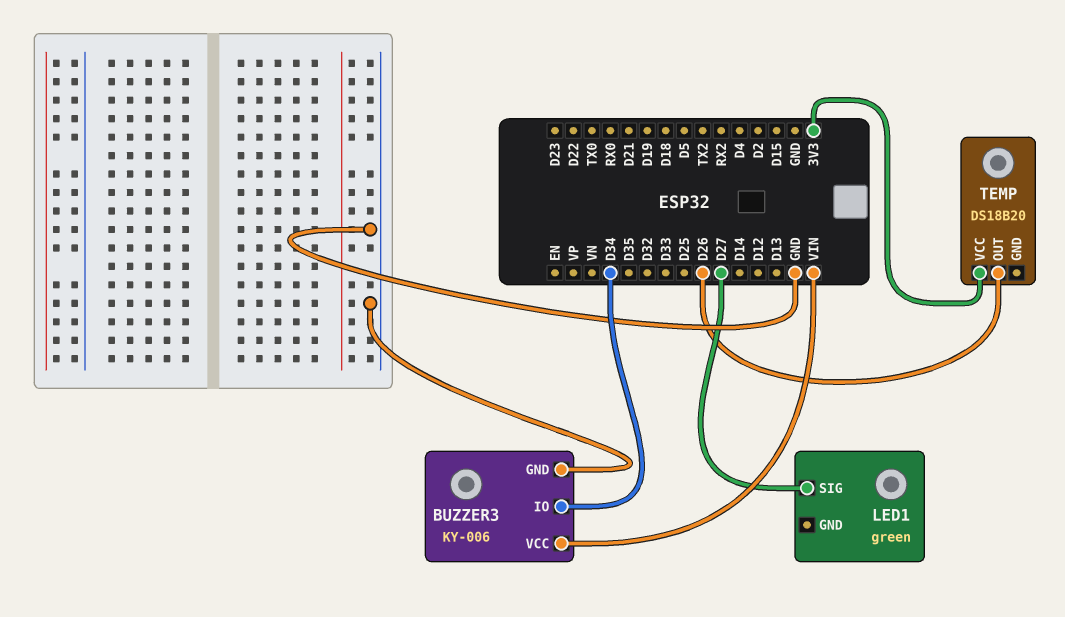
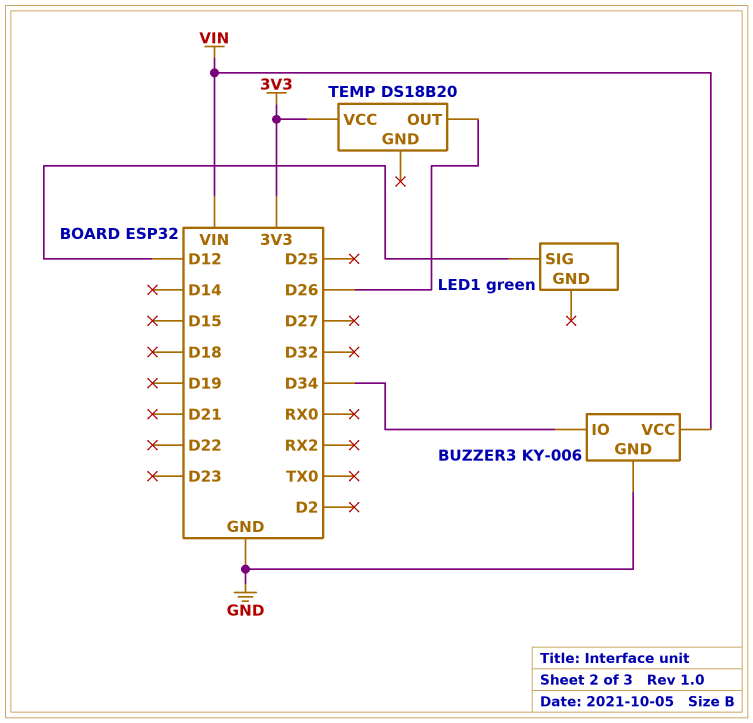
LED1 pin SIG: D27 -> D12

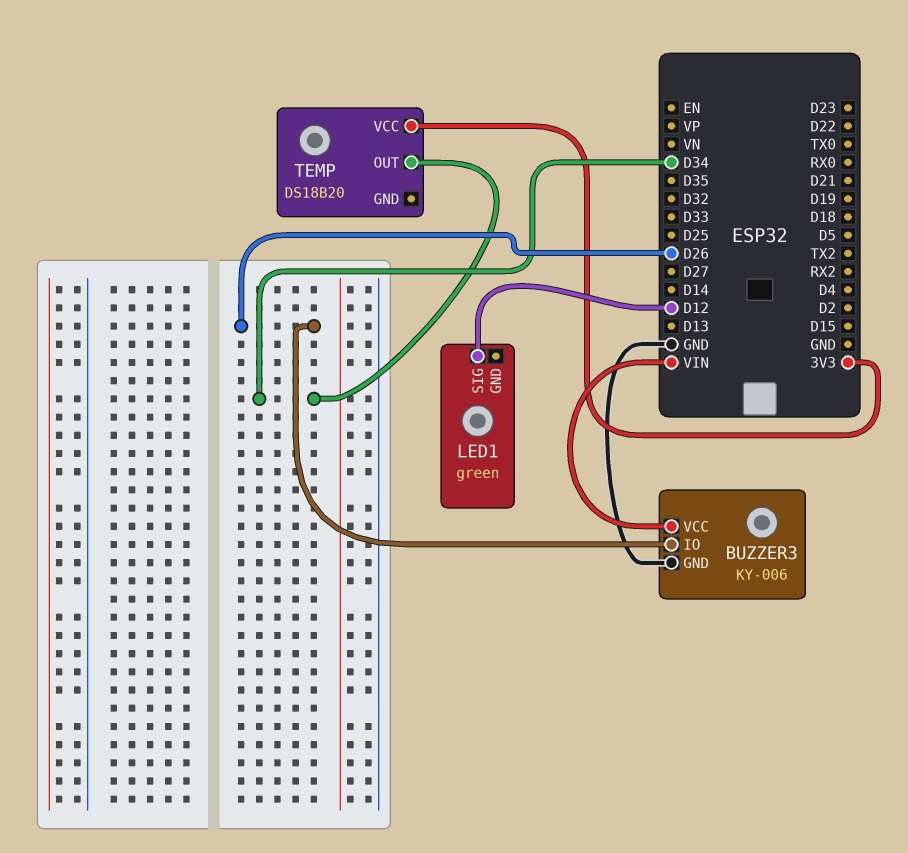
BUZZER3 pin IO: D34 -> D26
TEMP pin OUT: D26 -> D34

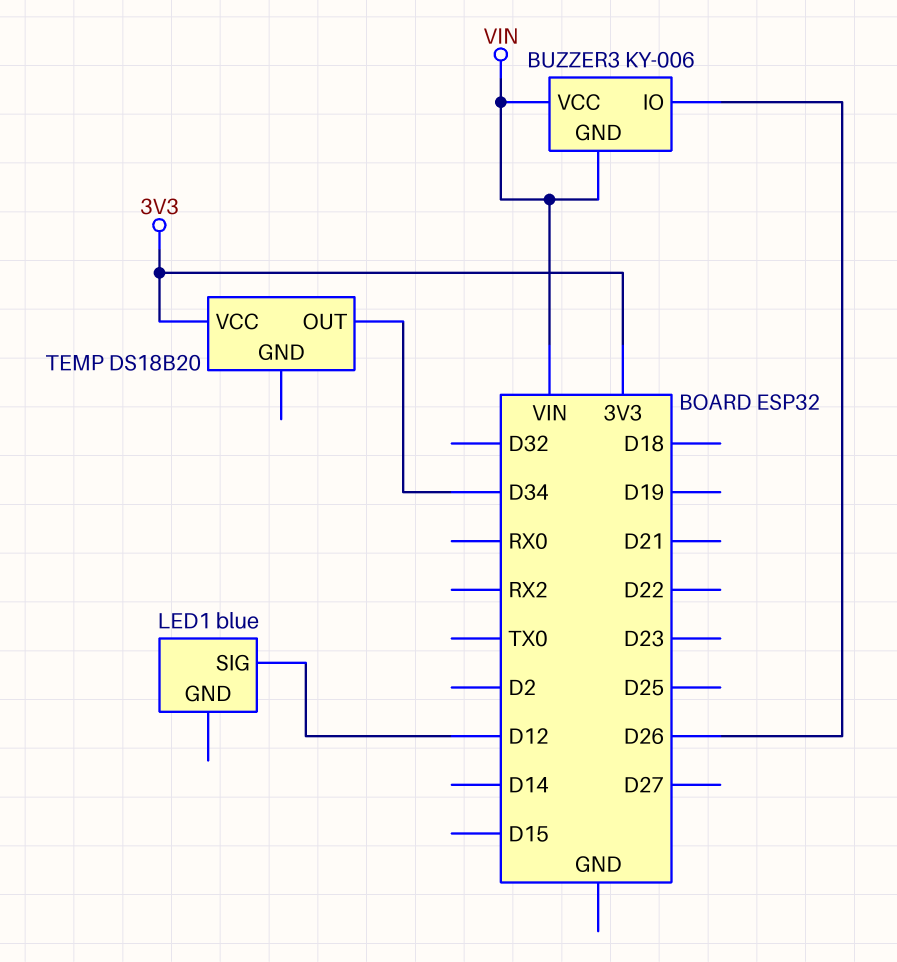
BUZZER3 pin GND: GND -> VIN
LED1: green -> blue

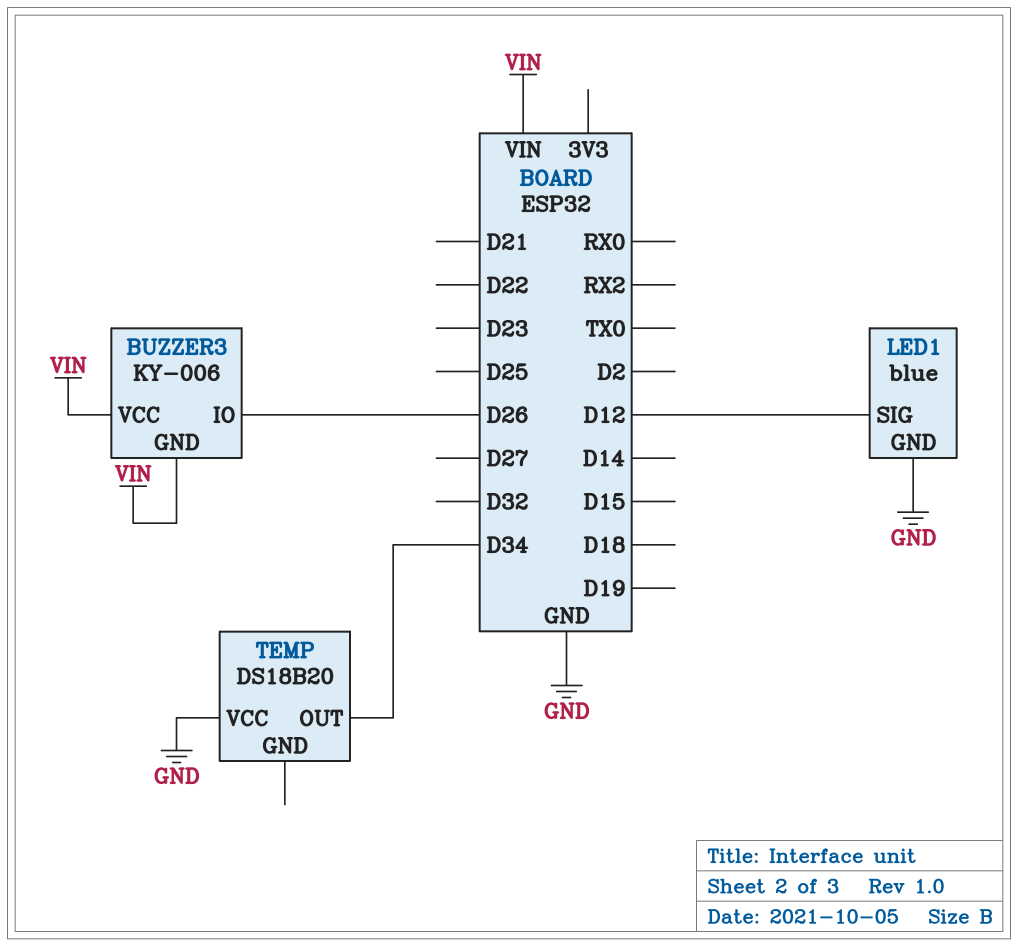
LED1 pin GND: none -> GND
TEMP pin VCC: 3V3 -> GND

